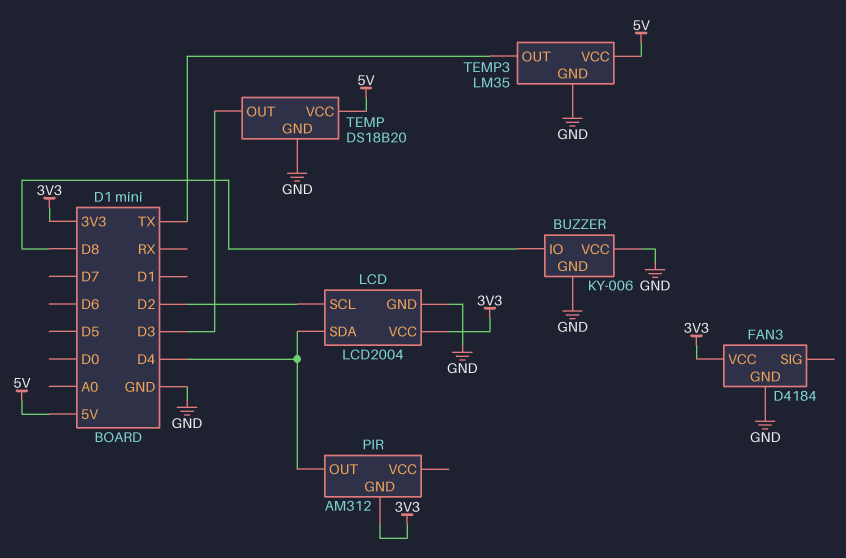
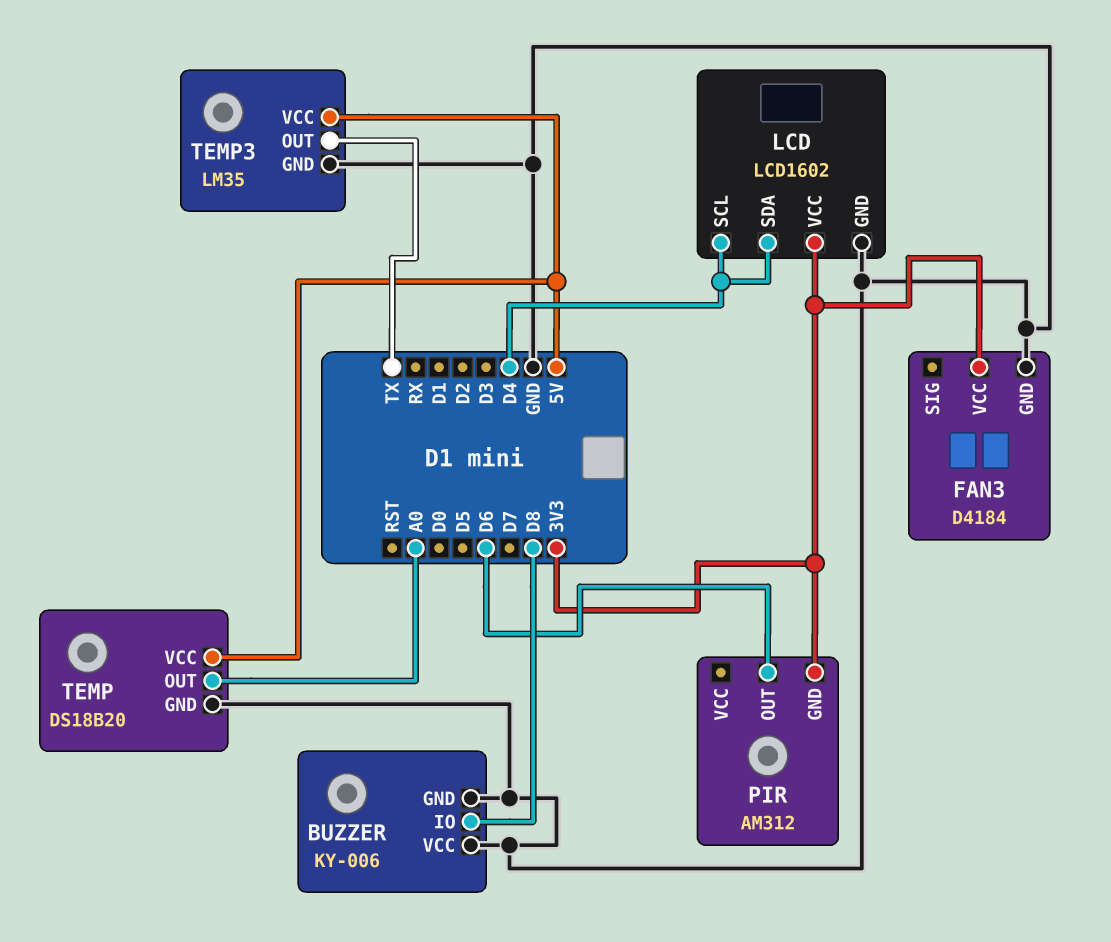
LCD: LCD2004 -> LCD1602
LCD pin SCL: D2 -> D4
PIR pin OUT: D4 -> D6
TEMP pin OUT: D3 -> A0

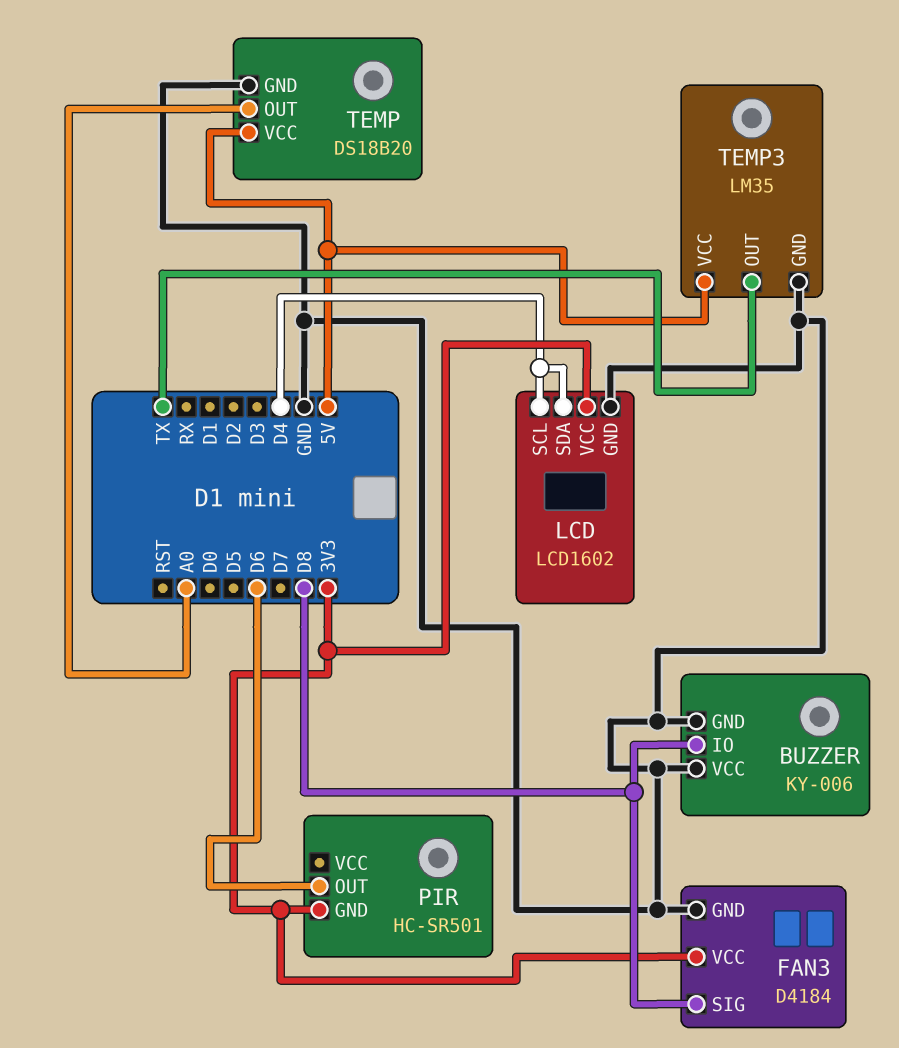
FAN3 pin SIG: none -> D8
PIR: AM312 -> HC-SR501

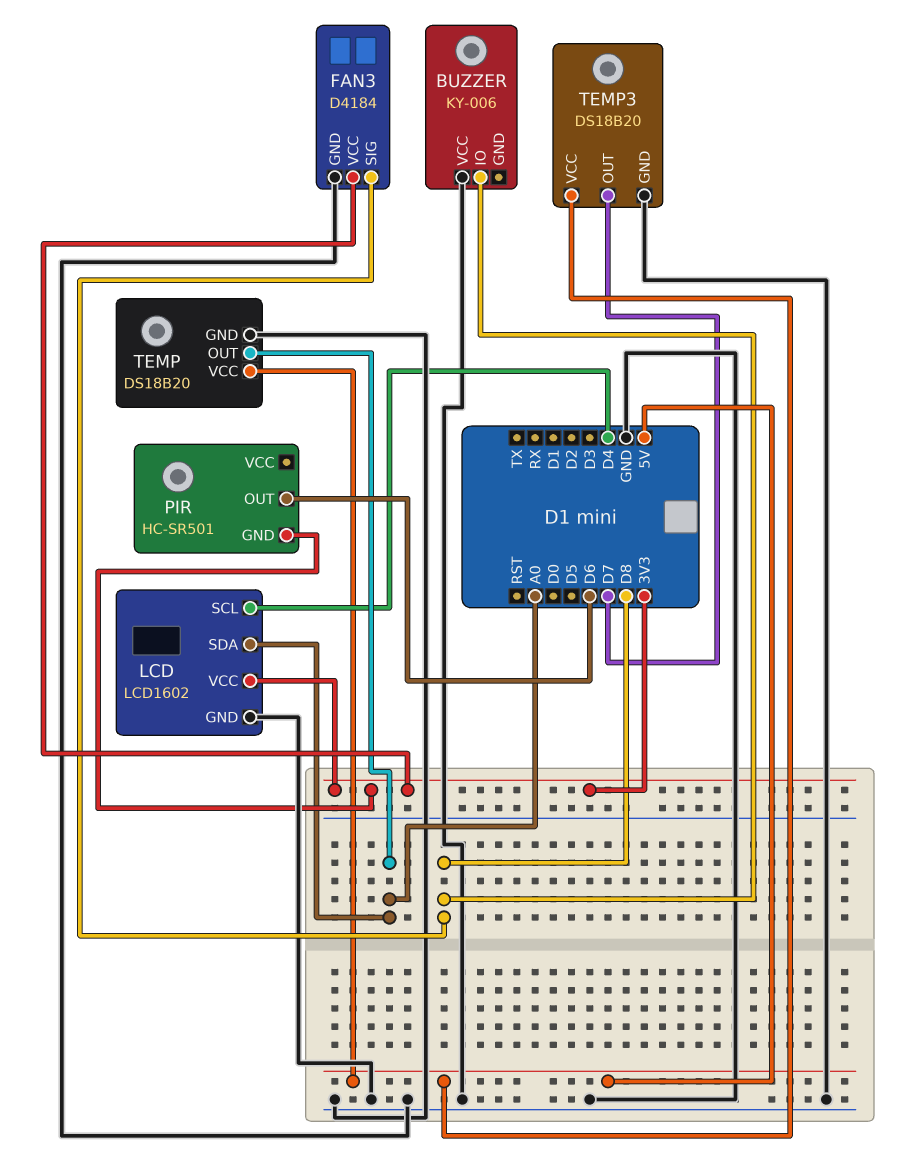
BUZZER pin GND: GND -> none
LCD pin SDA: D4 -> A0
TEMP3: LM35 -> DS18B20
TEMP3 pin OUT: TX -> D7

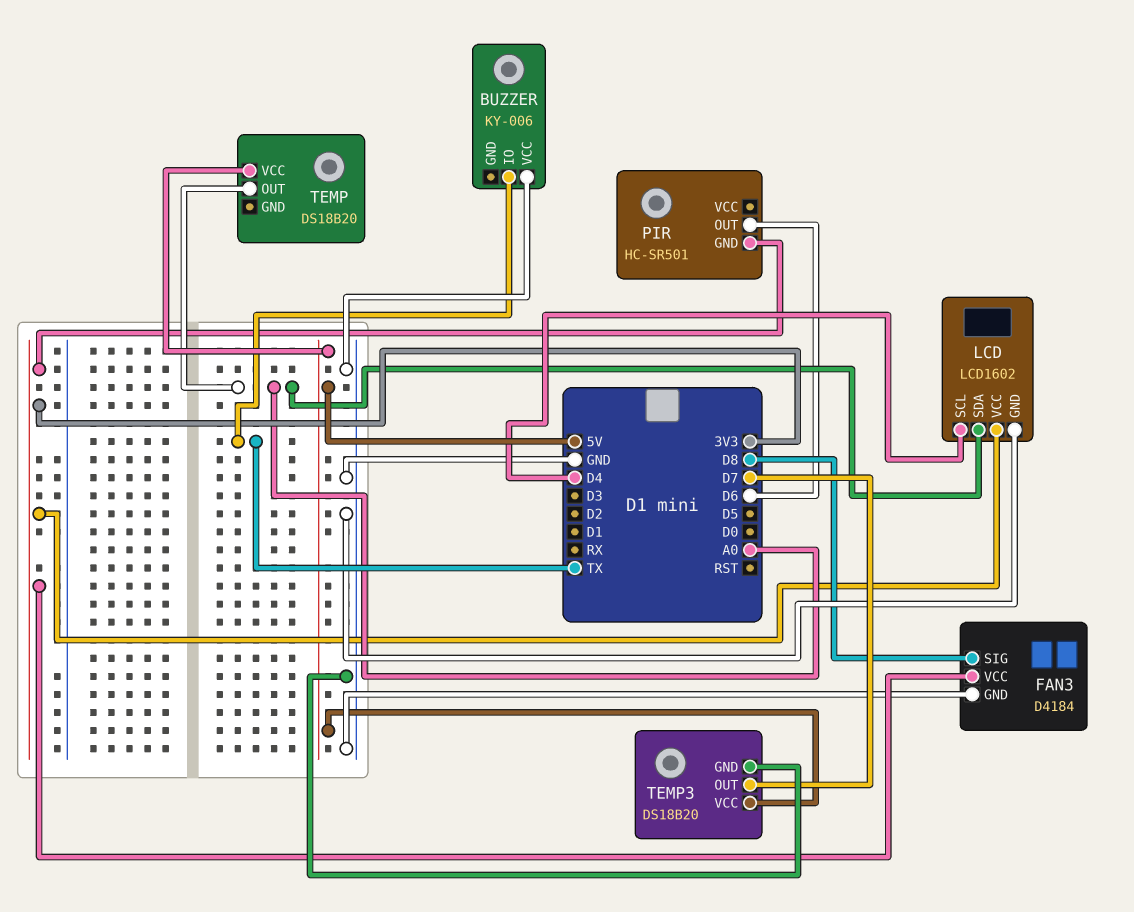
BUZZER pin IO: D8 -> TX
TEMP pin GND: GND -> none

